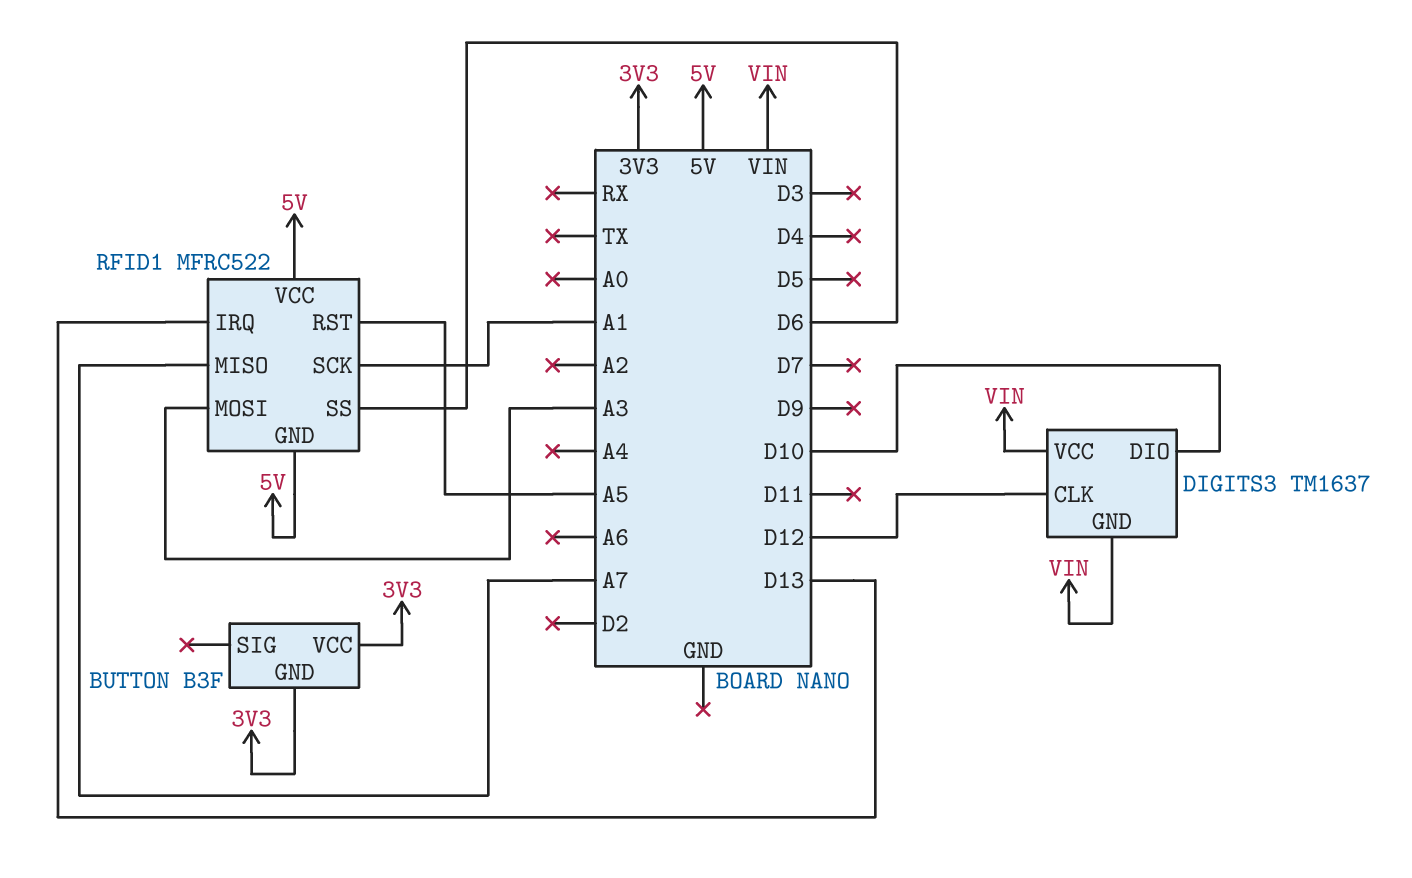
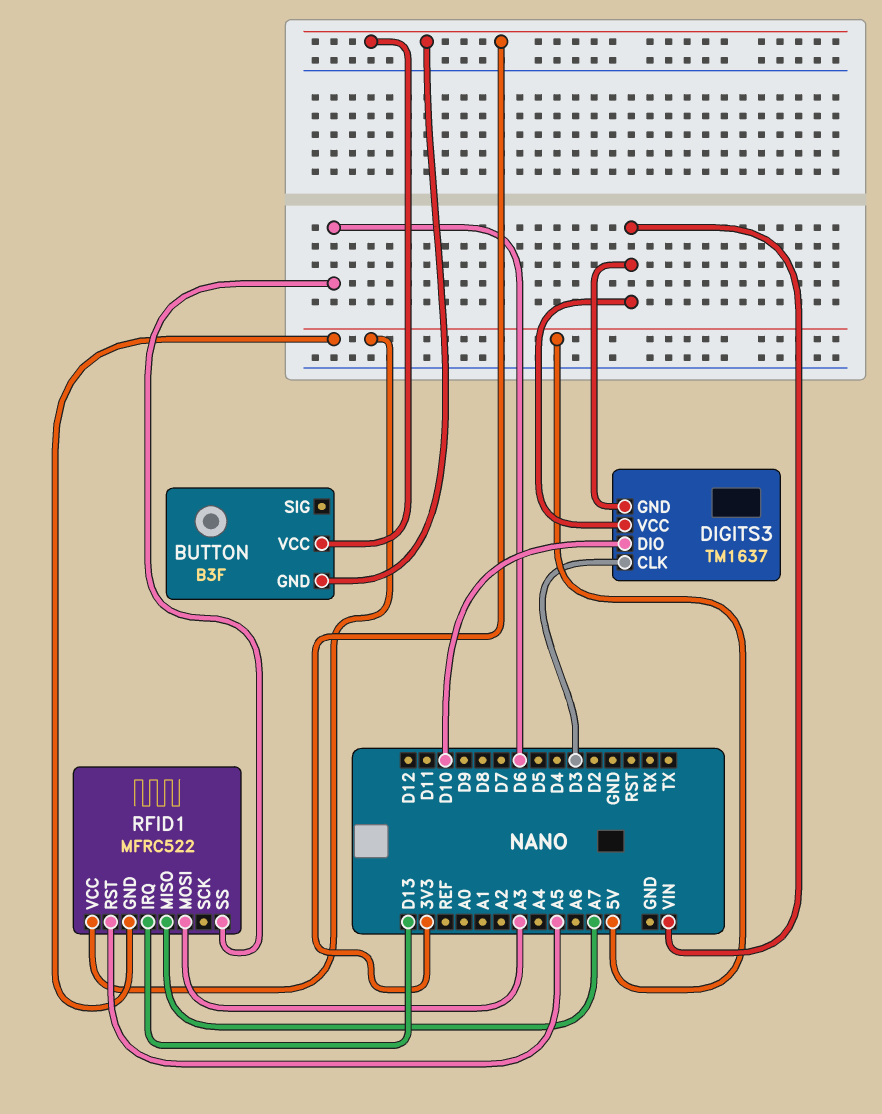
DIGITS3 pin CLK: D12 -> D3
RFID1 pin SCK: A1 -> none

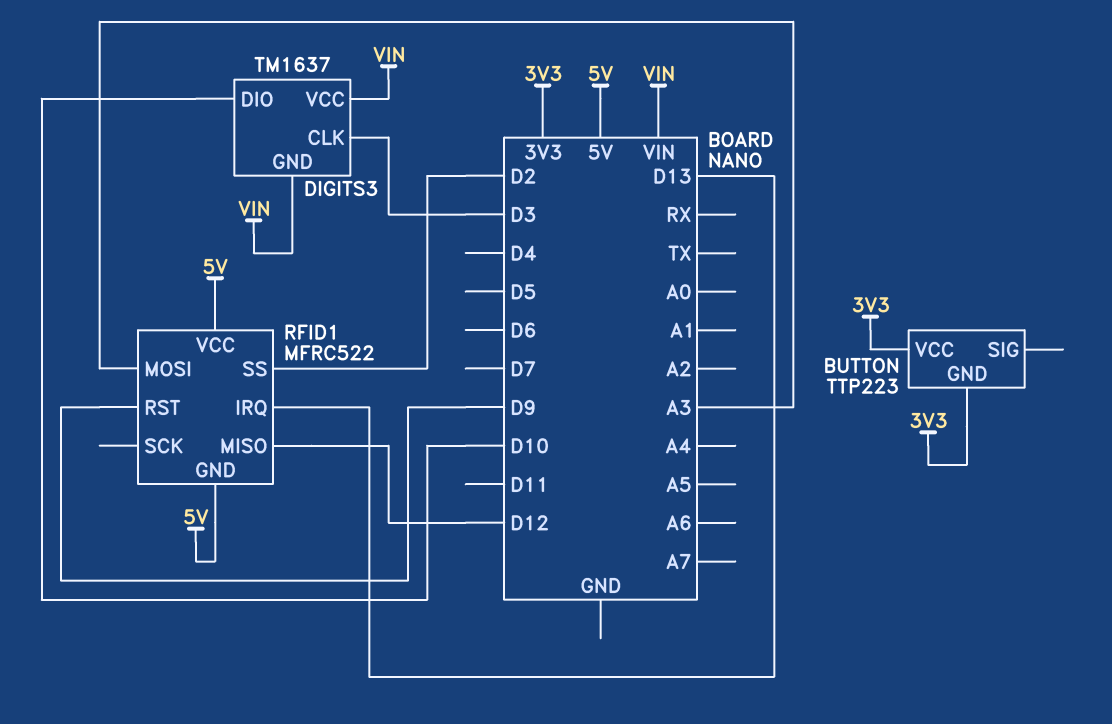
BUTTON: B3F -> TTP223
RFID1 pin MISO: A7 -> D12
RFID1 pin RST: A5 -> D9
RFID1 pin SS: D6 -> D2

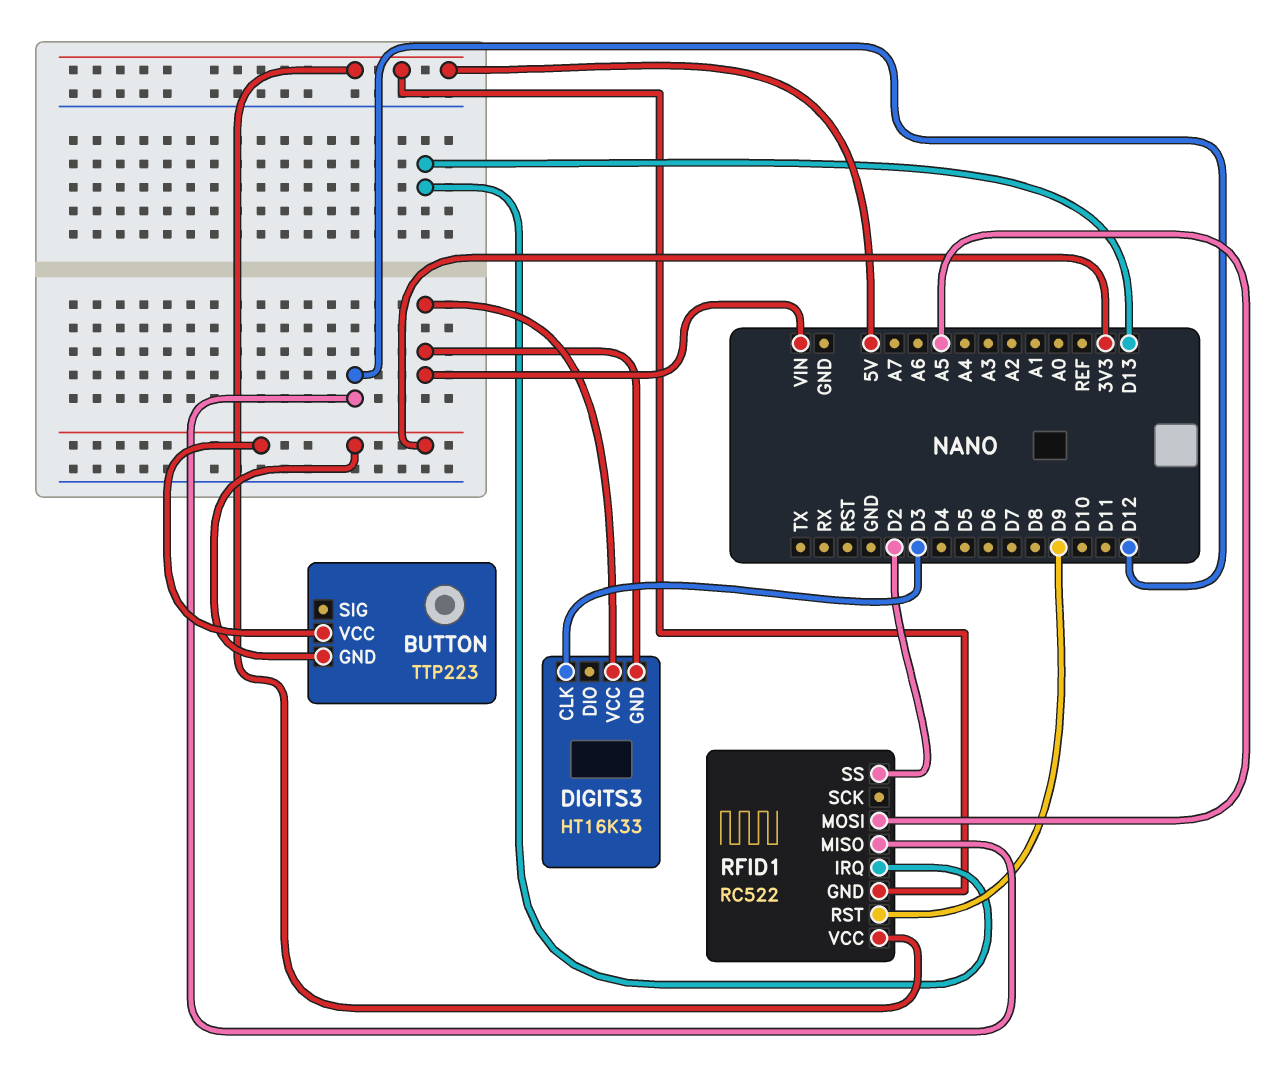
DIGITS3: TM1637 -> HT16K33
DIGITS3 pin DIO: D10 -> none
RFID1: MFRC522 -> RC522
RFID1 pin MOSI: A3 -> A5

